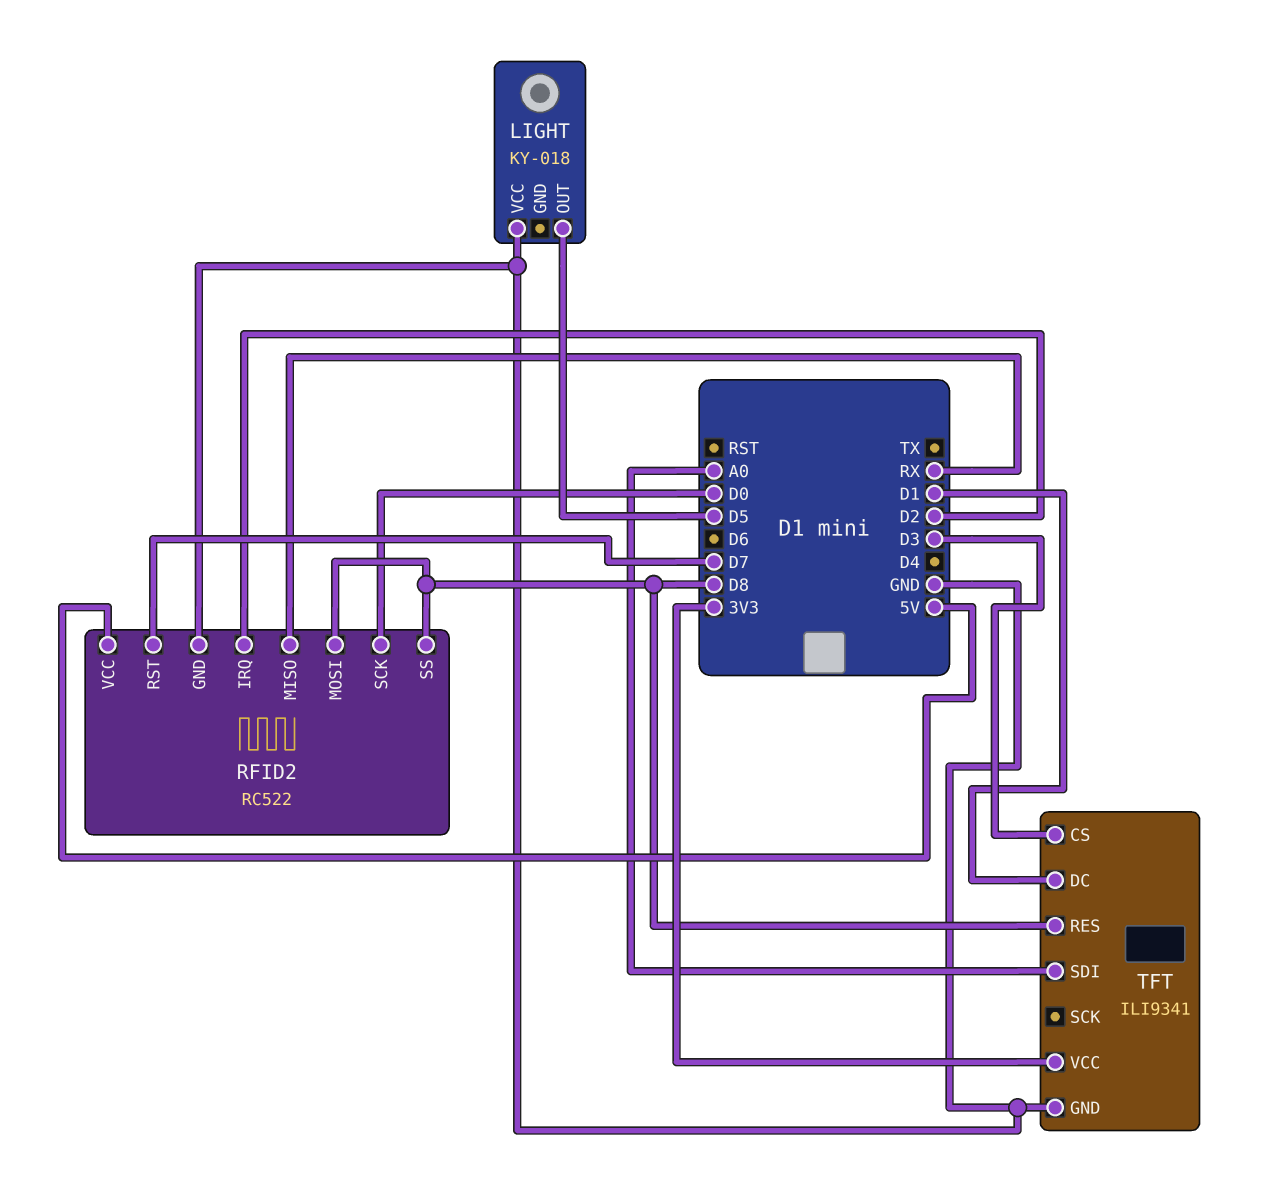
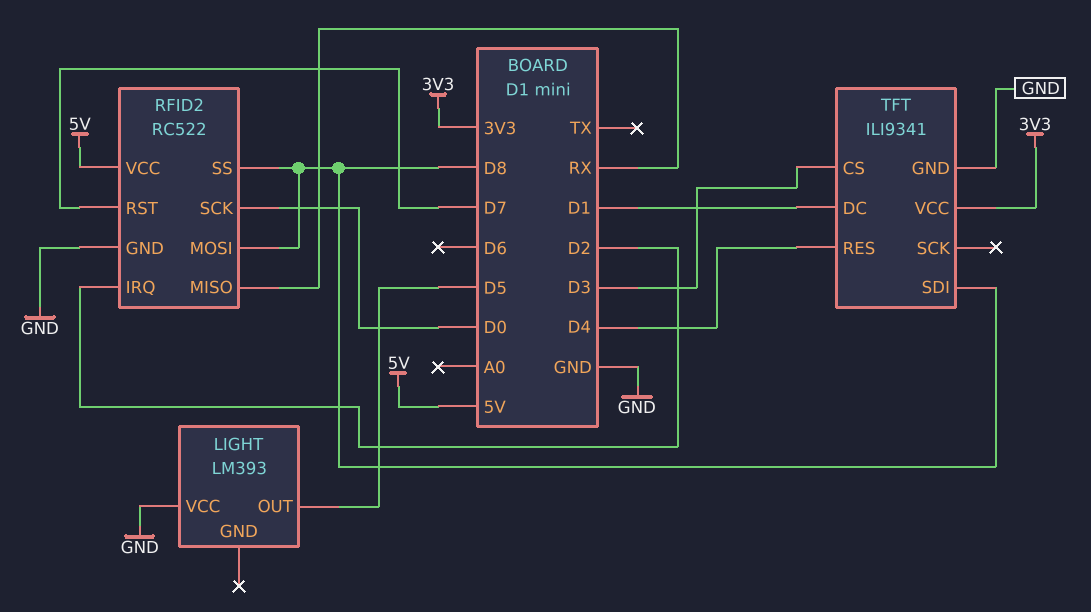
LIGHT: KY-018 -> LM393
TFT pin RES: D8 -> D4
TFT pin SDI: A0 -> D8

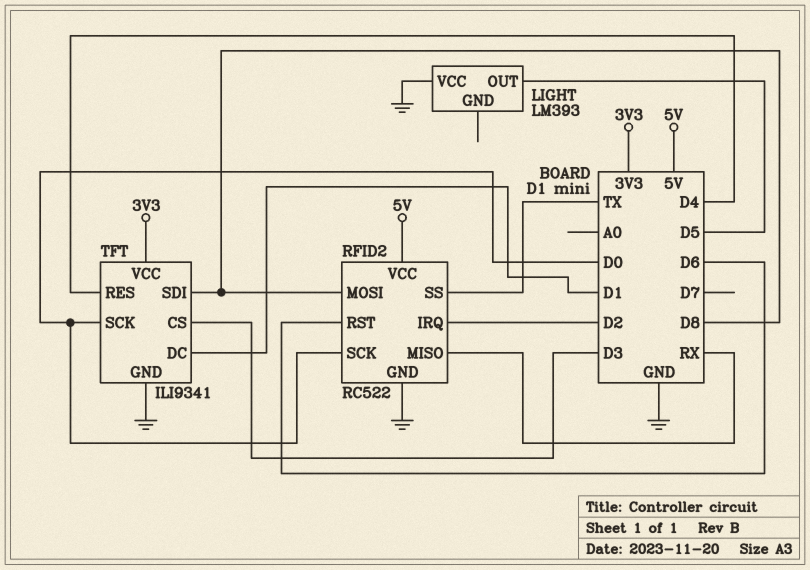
RFID2 pin RST: D7 -> D6
RFID2 pin SS: D8 -> TX
TFT pin SCK: none -> D0

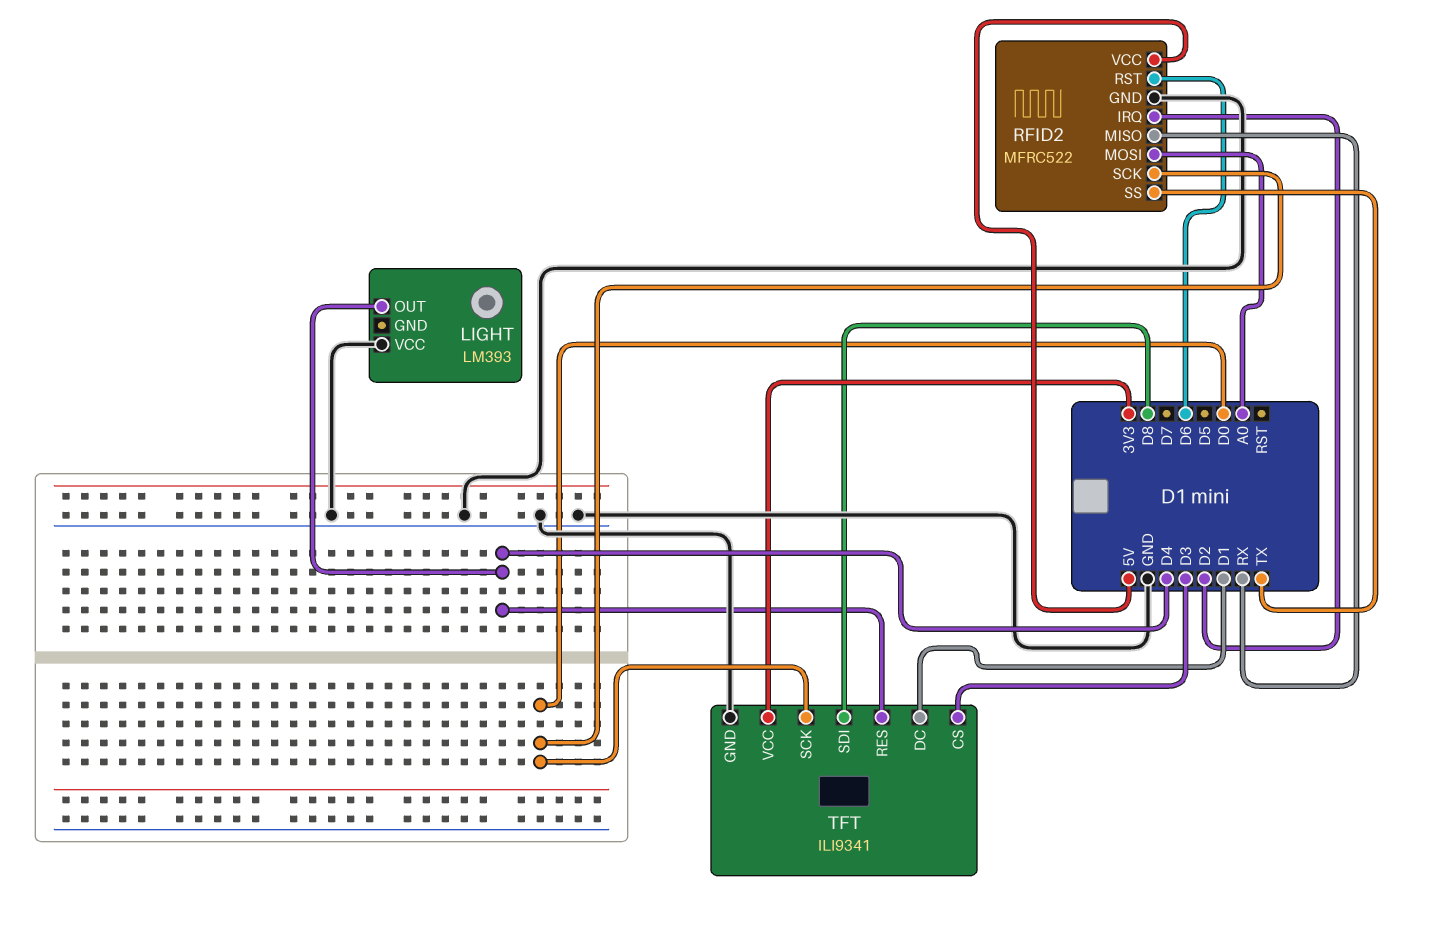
LIGHT pin OUT: D5 -> D4
RFID2: RC522 -> MFRC522
RFID2 pin MOSI: D8 -> A0

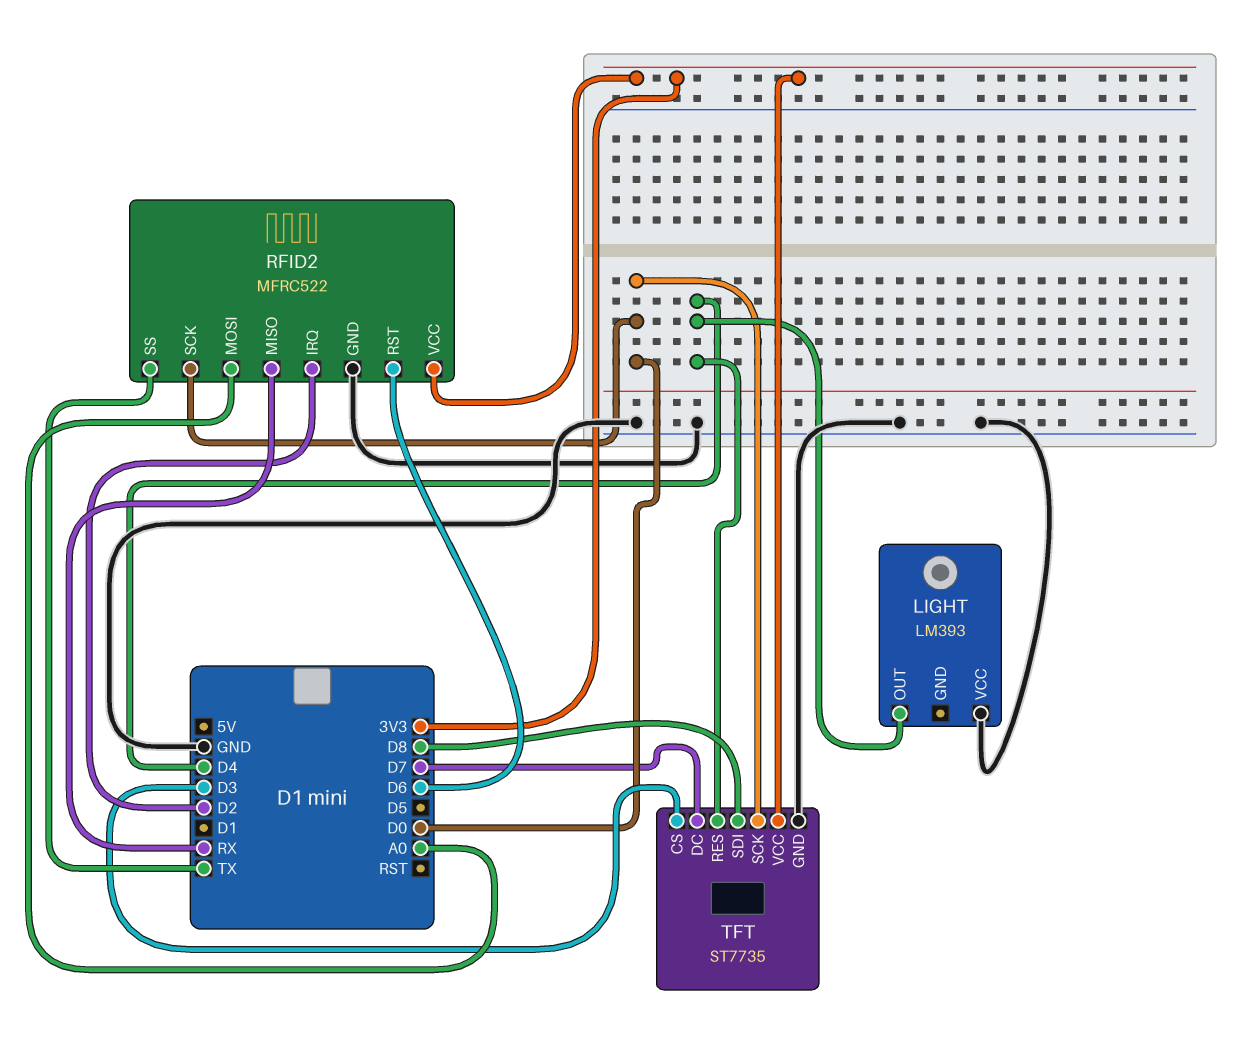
RFID2 pin VCC: 5V -> 3V3
TFT: ILI9341 -> ST7735
TFT pin DC: D1 -> D7

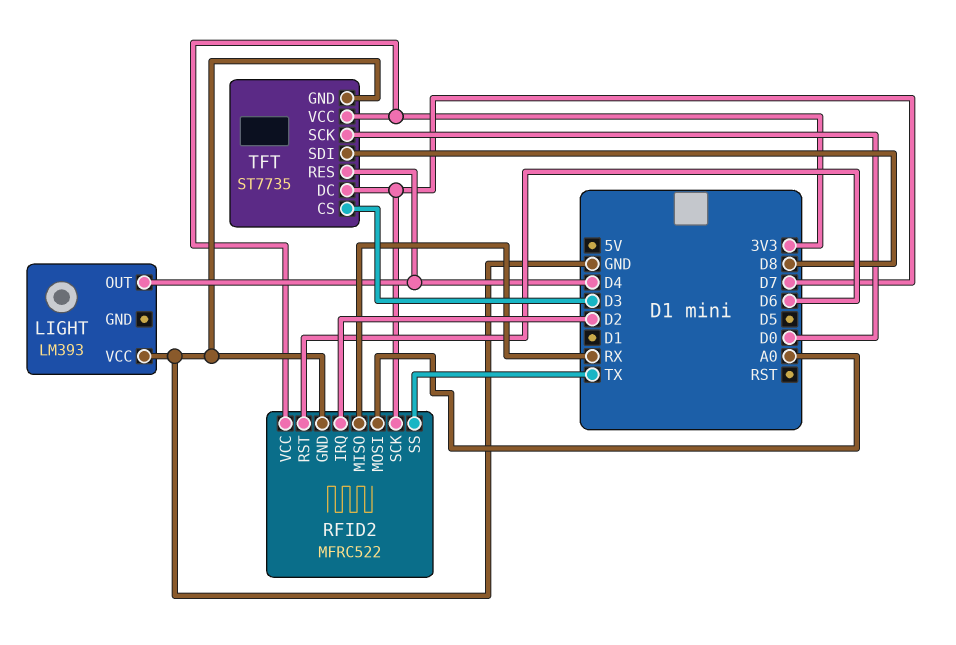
RFID2 pin SCK: D0 -> D7

